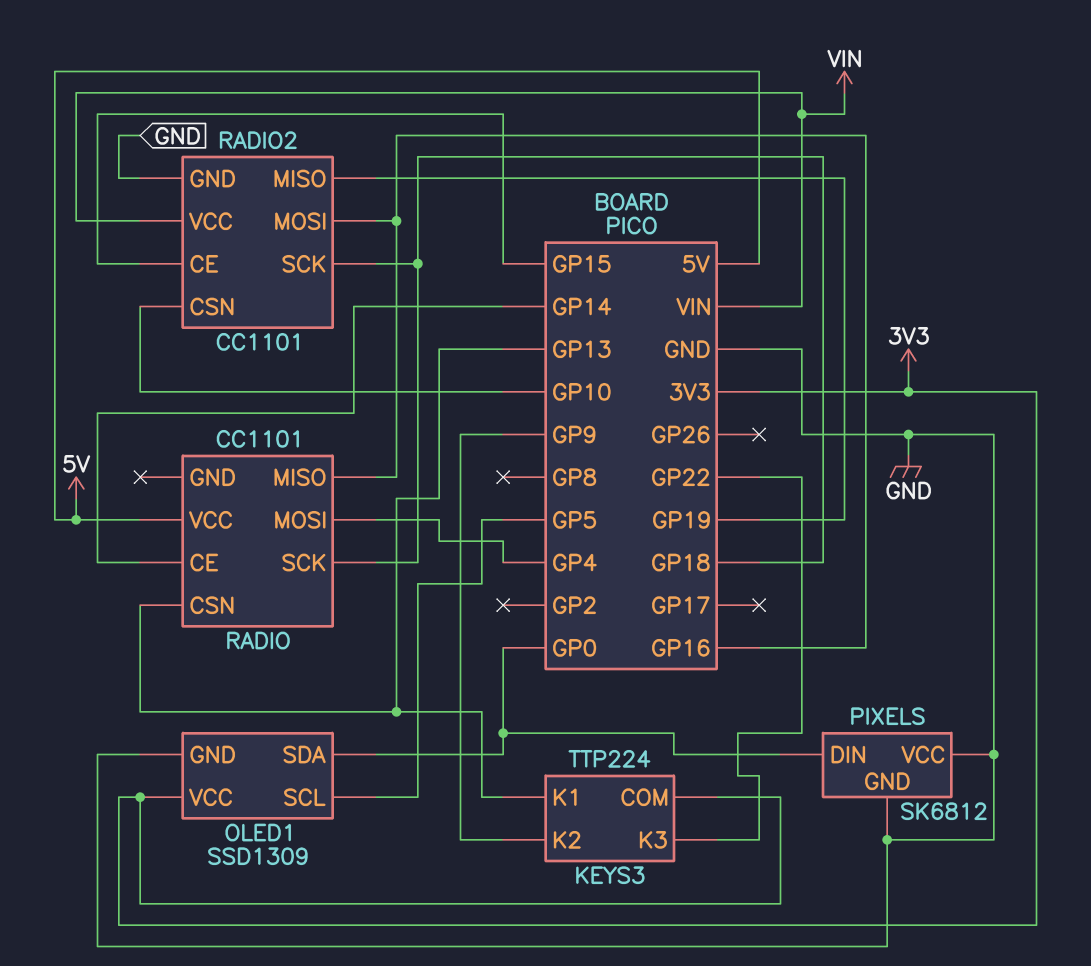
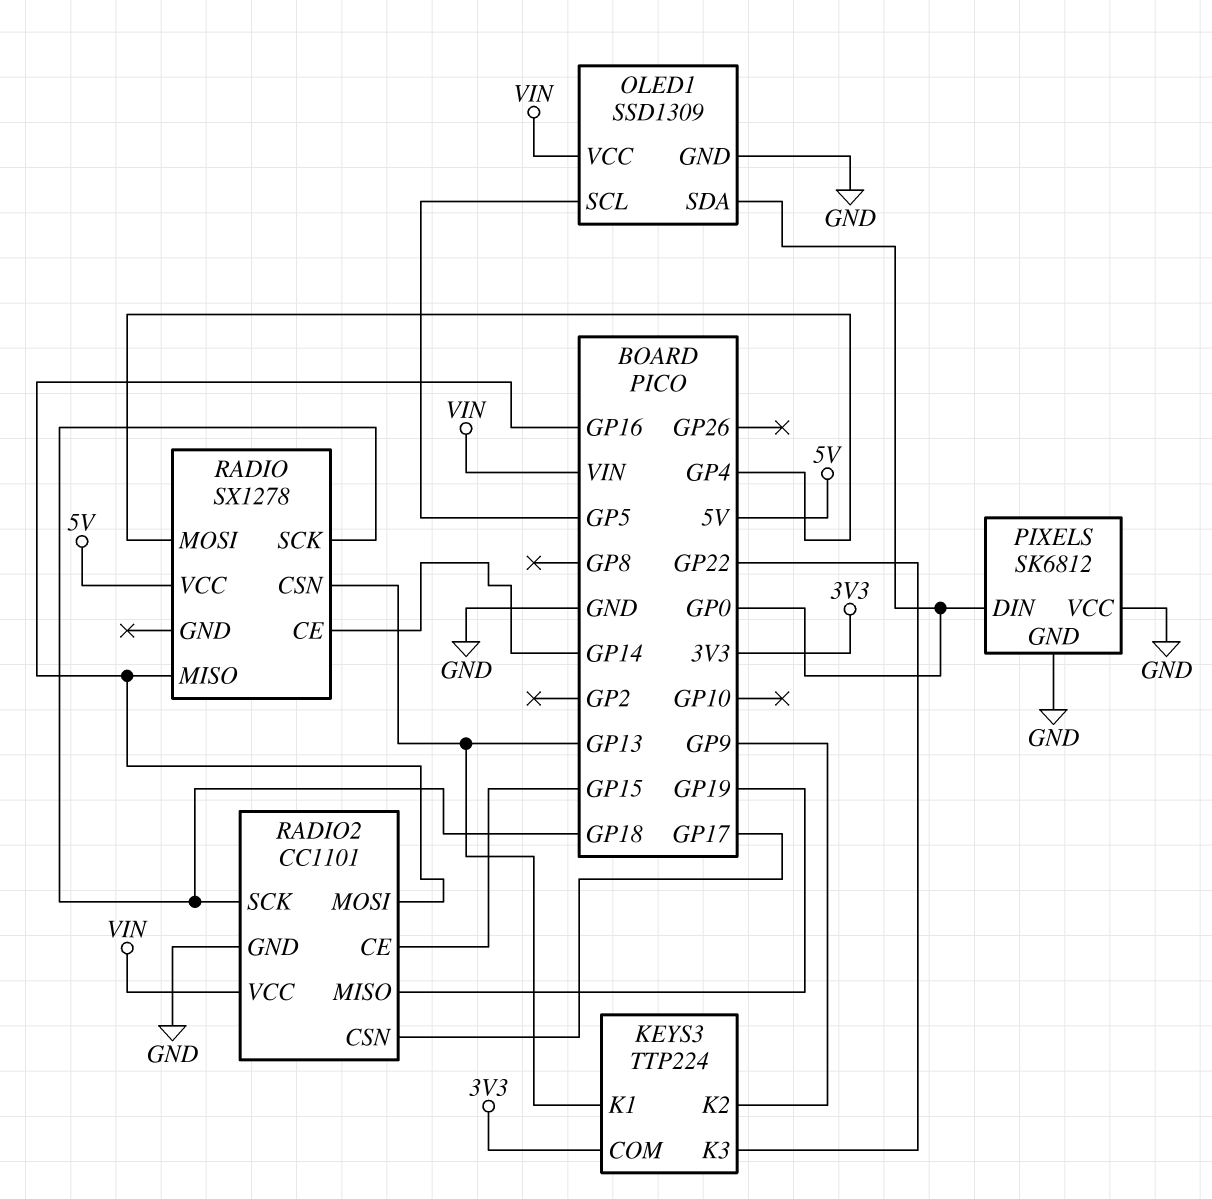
OLED1 pin VCC: 3V3 -> VIN
RADIO: CC1101 -> SX1278
RADIO2 pin CSN: GP10 -> GP17

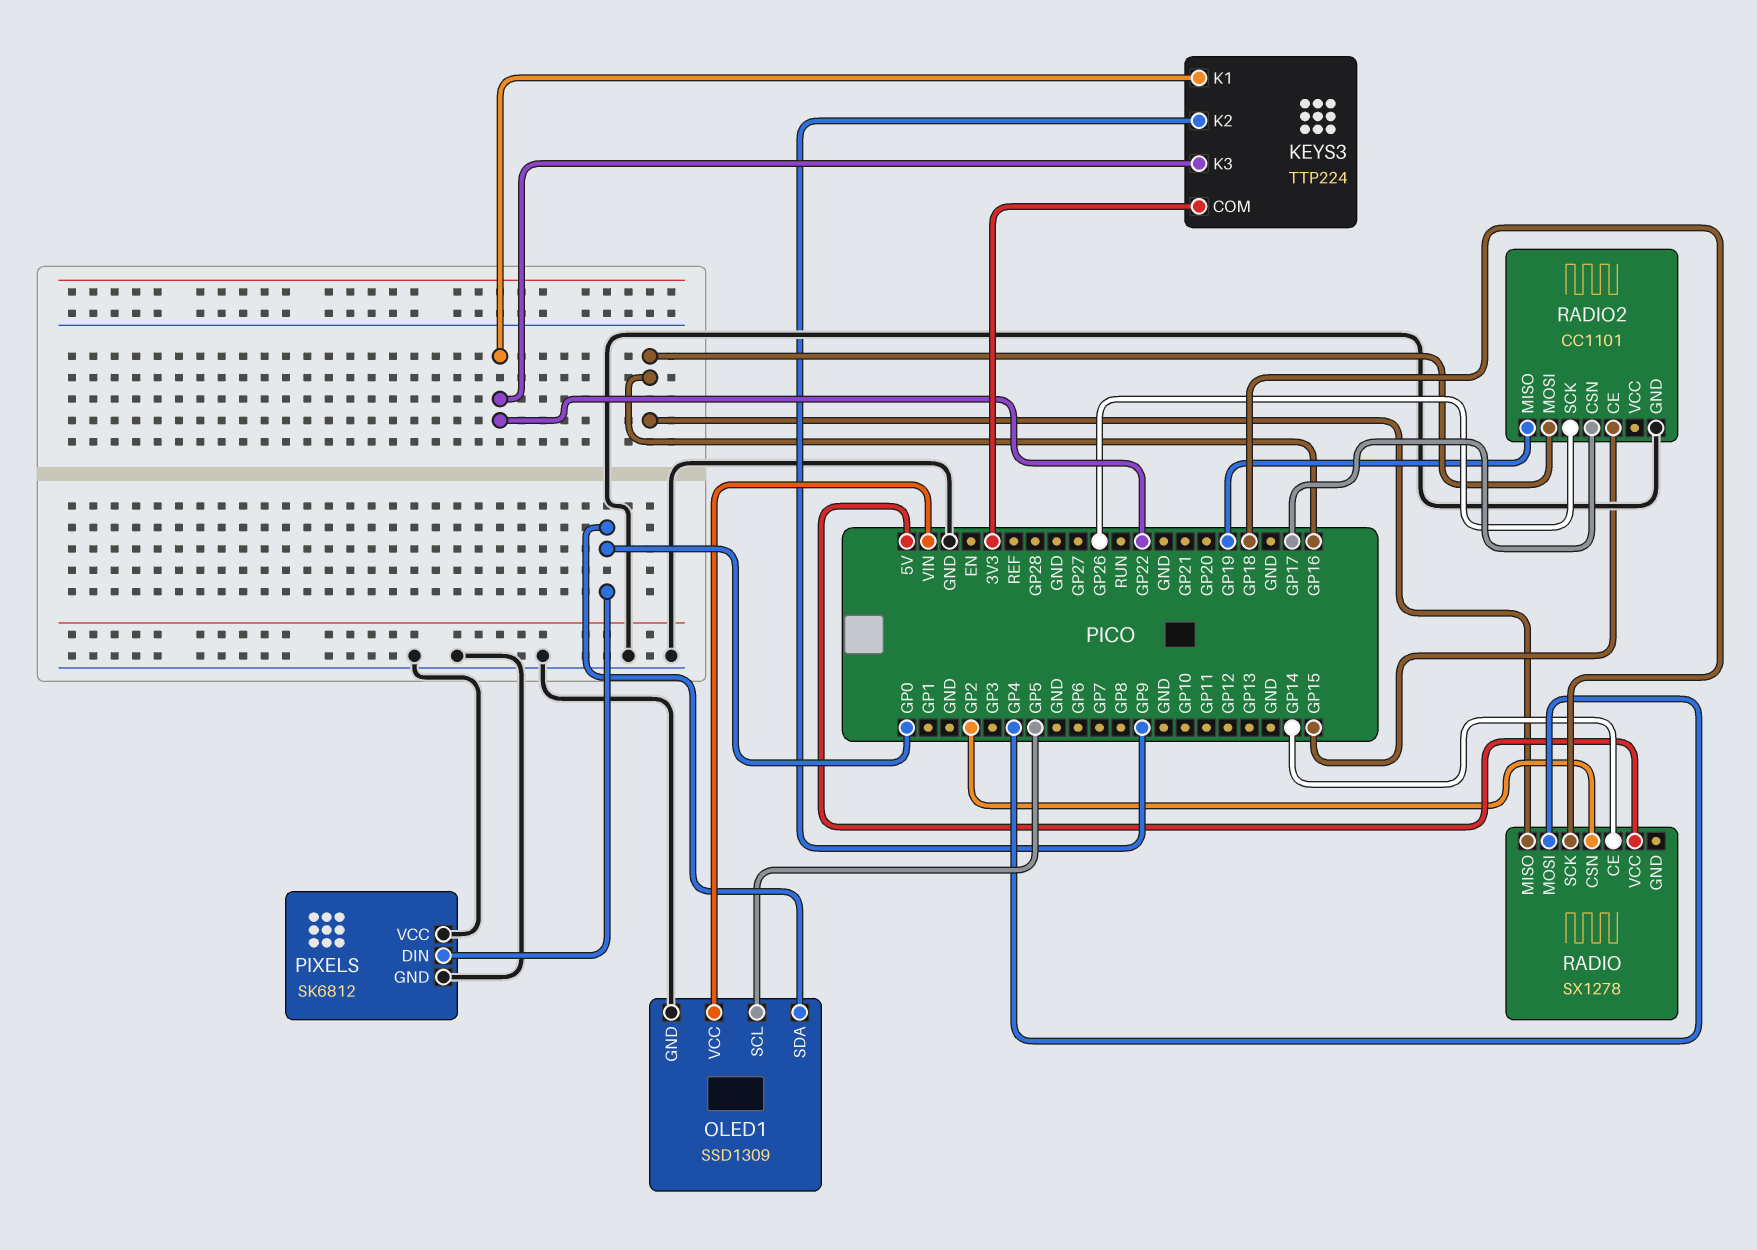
KEYS3 pin K1: GP13 -> GP22
RADIO pin CSN: GP13 -> GP2
RADIO2 pin SCK: GP18 -> GP26
RADIO2 pin VCC: VIN -> none

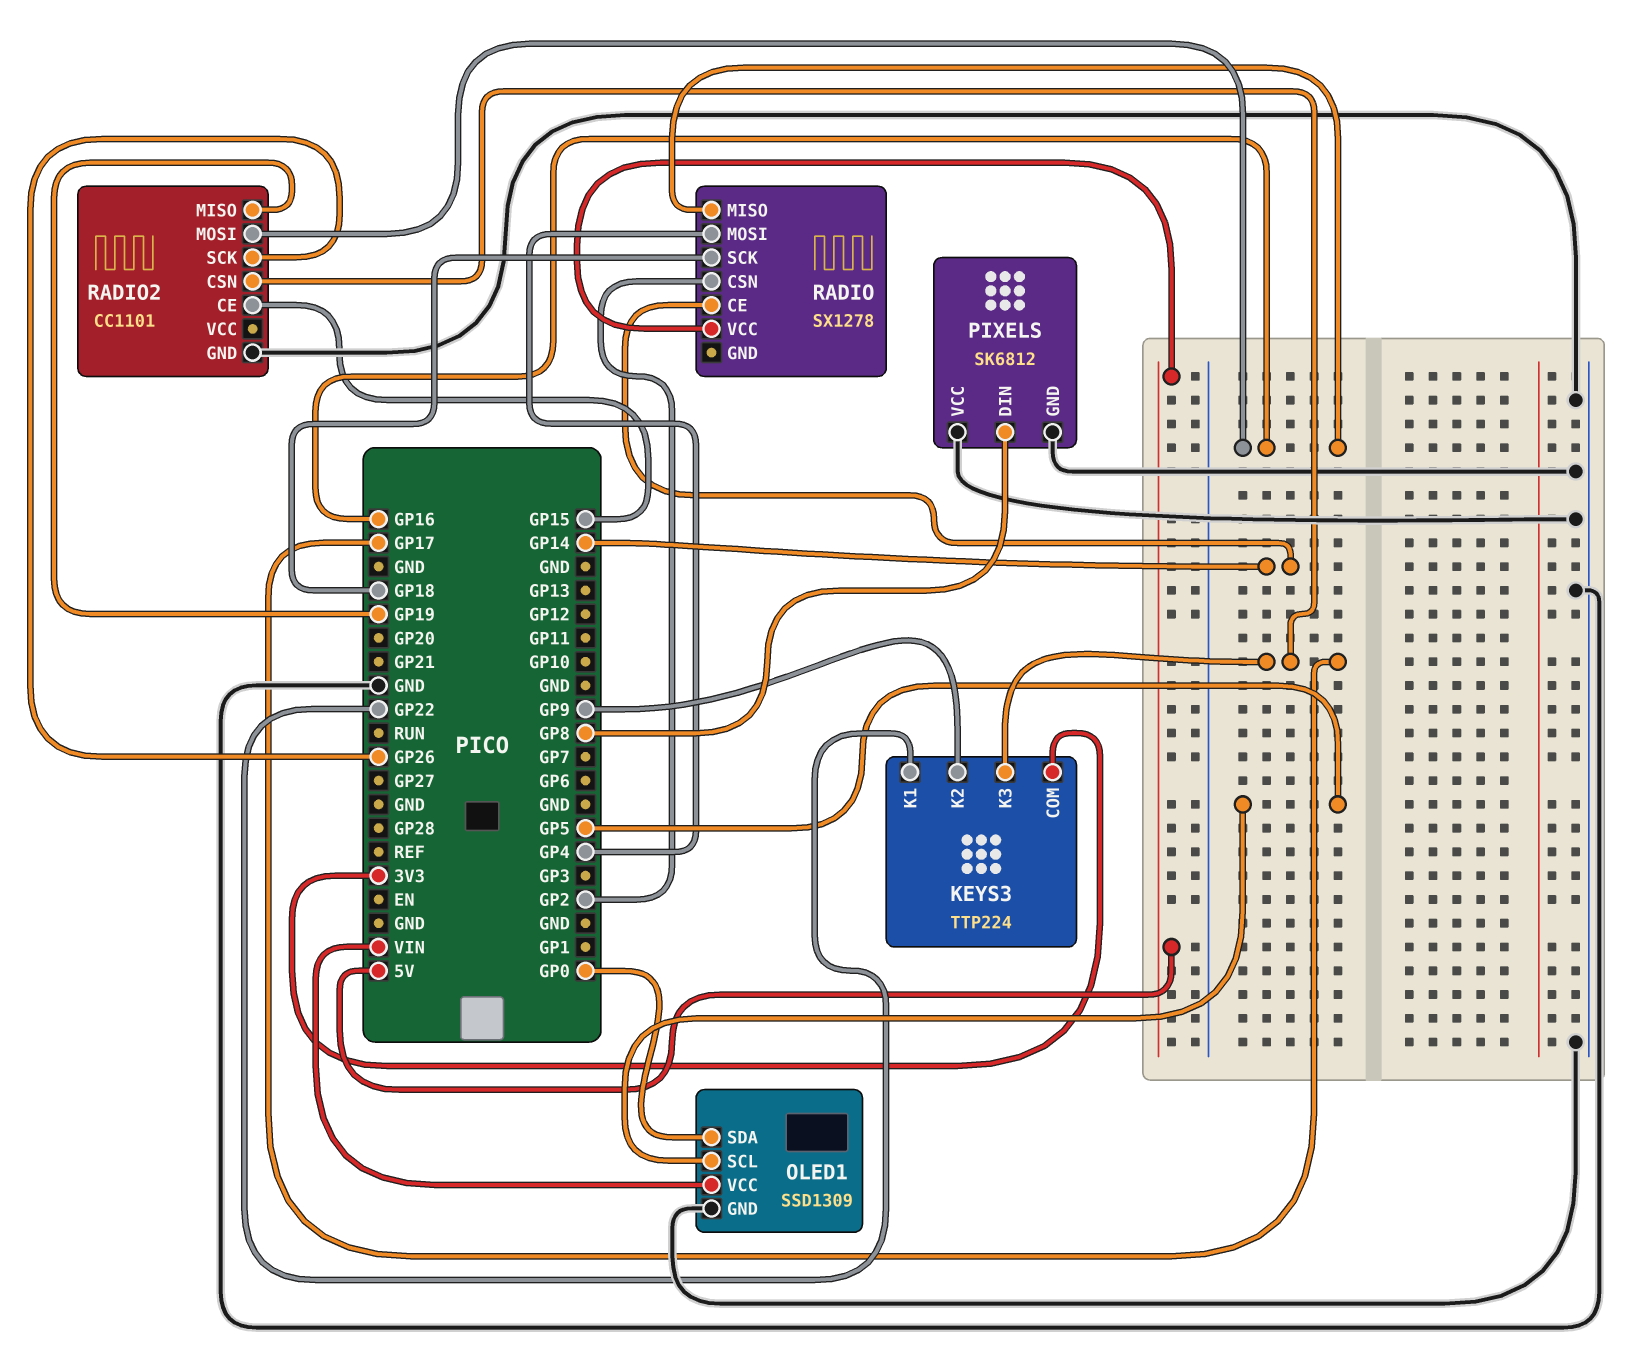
KEYS3 pin K3: GP22 -> GP17
PIXELS pin DIN: GP0 -> GP8

